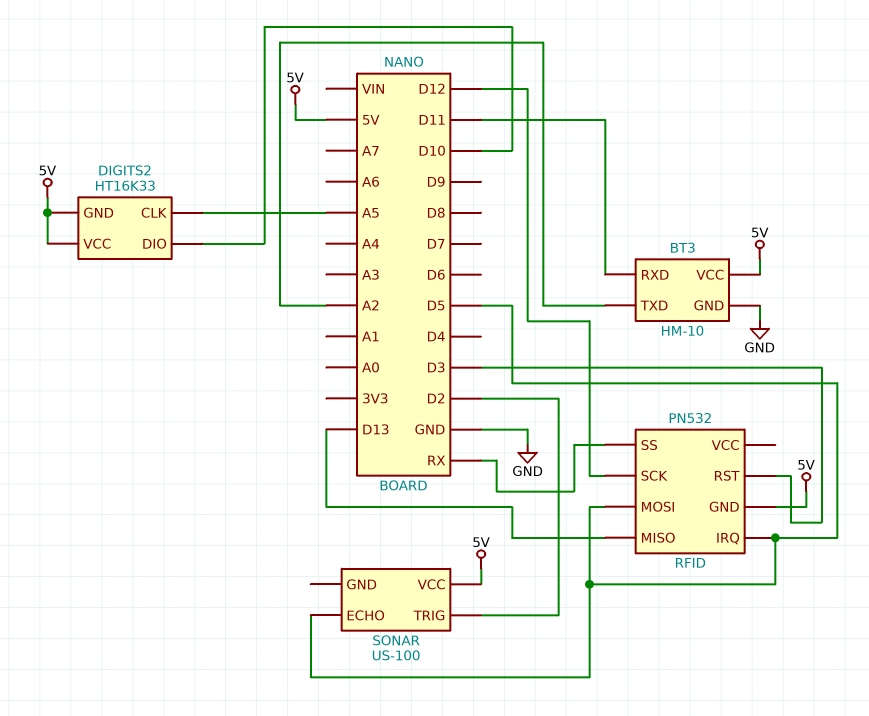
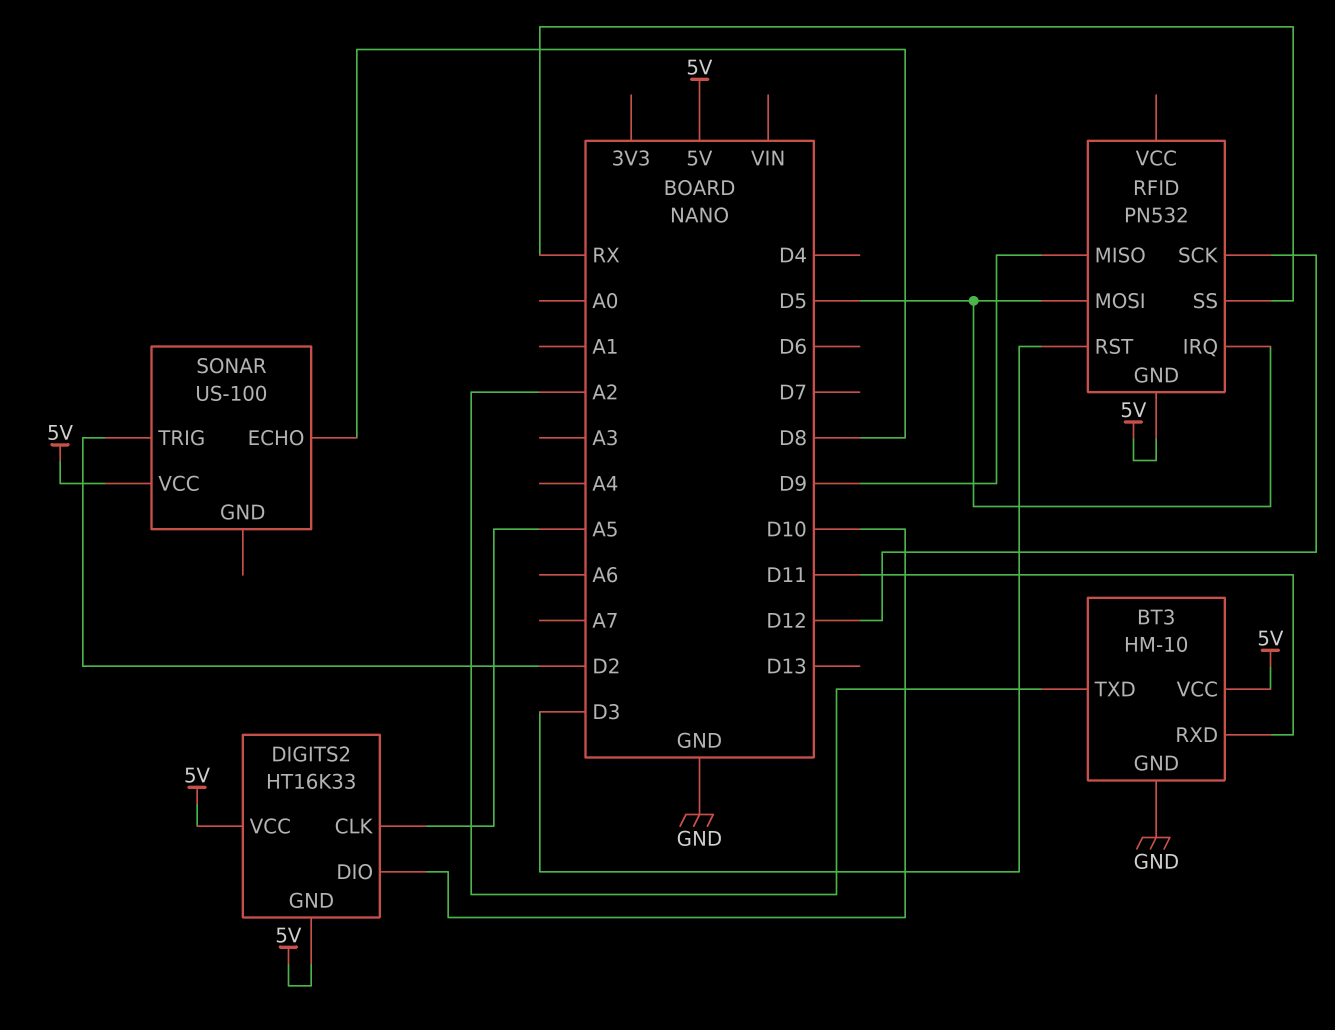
RFID pin MISO: D13 -> D9
SONAR pin ECHO: D5 -> D8

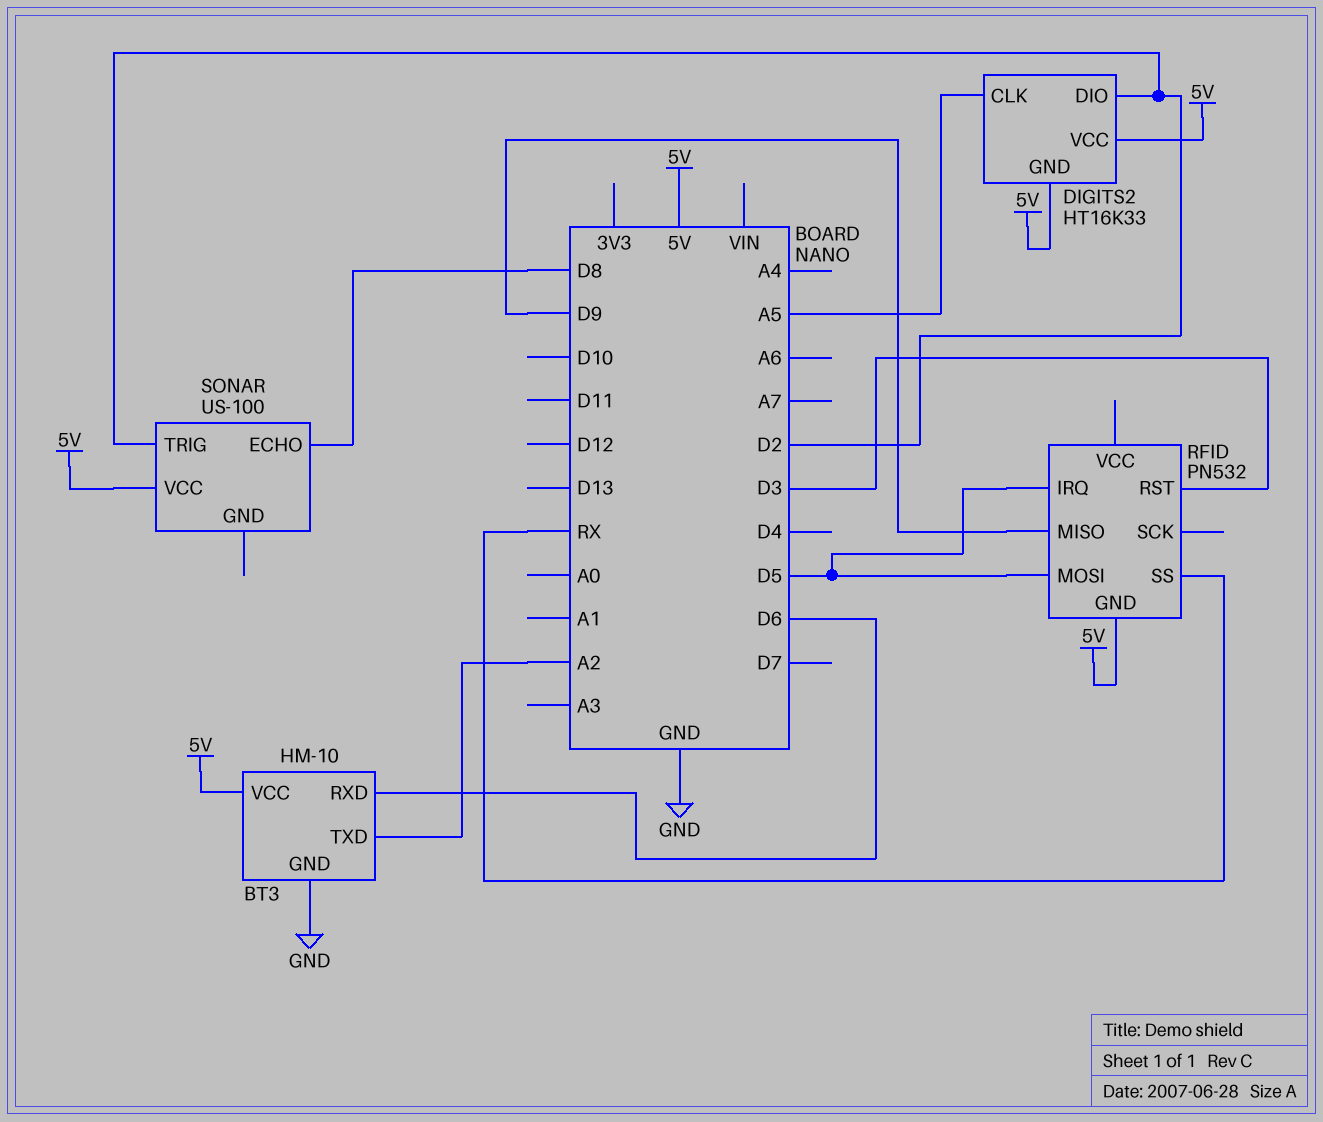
BT3 pin RXD: D11 -> D6
DIGITS2 pin DIO: D10 -> D2
RFID pin SCK: D12 -> none

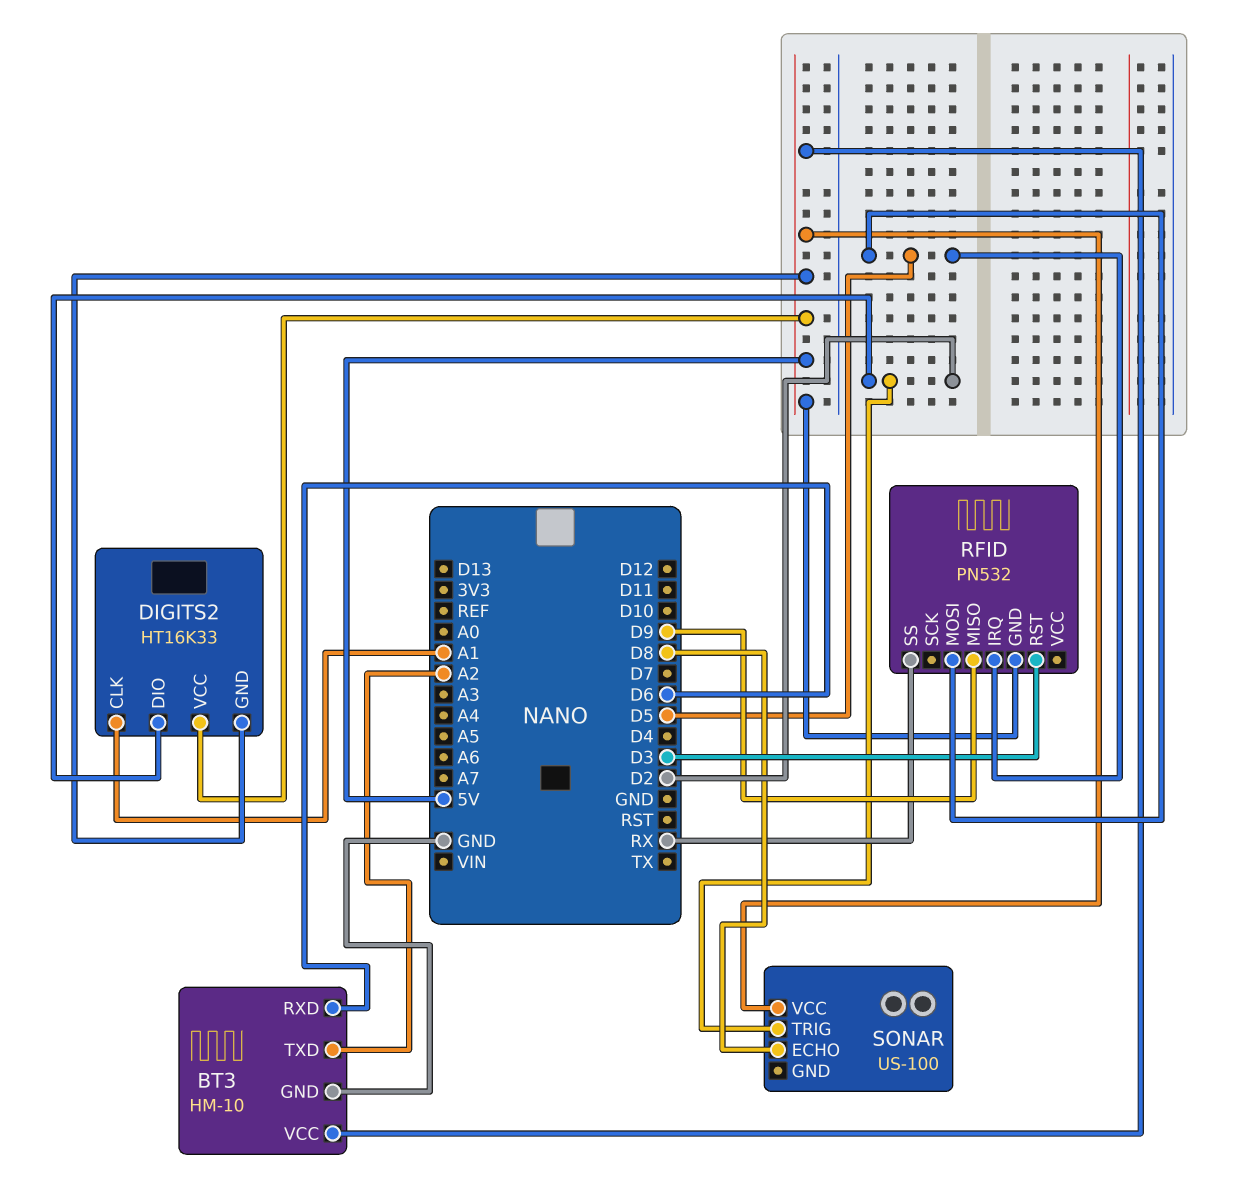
DIGITS2 pin CLK: A5 -> A1

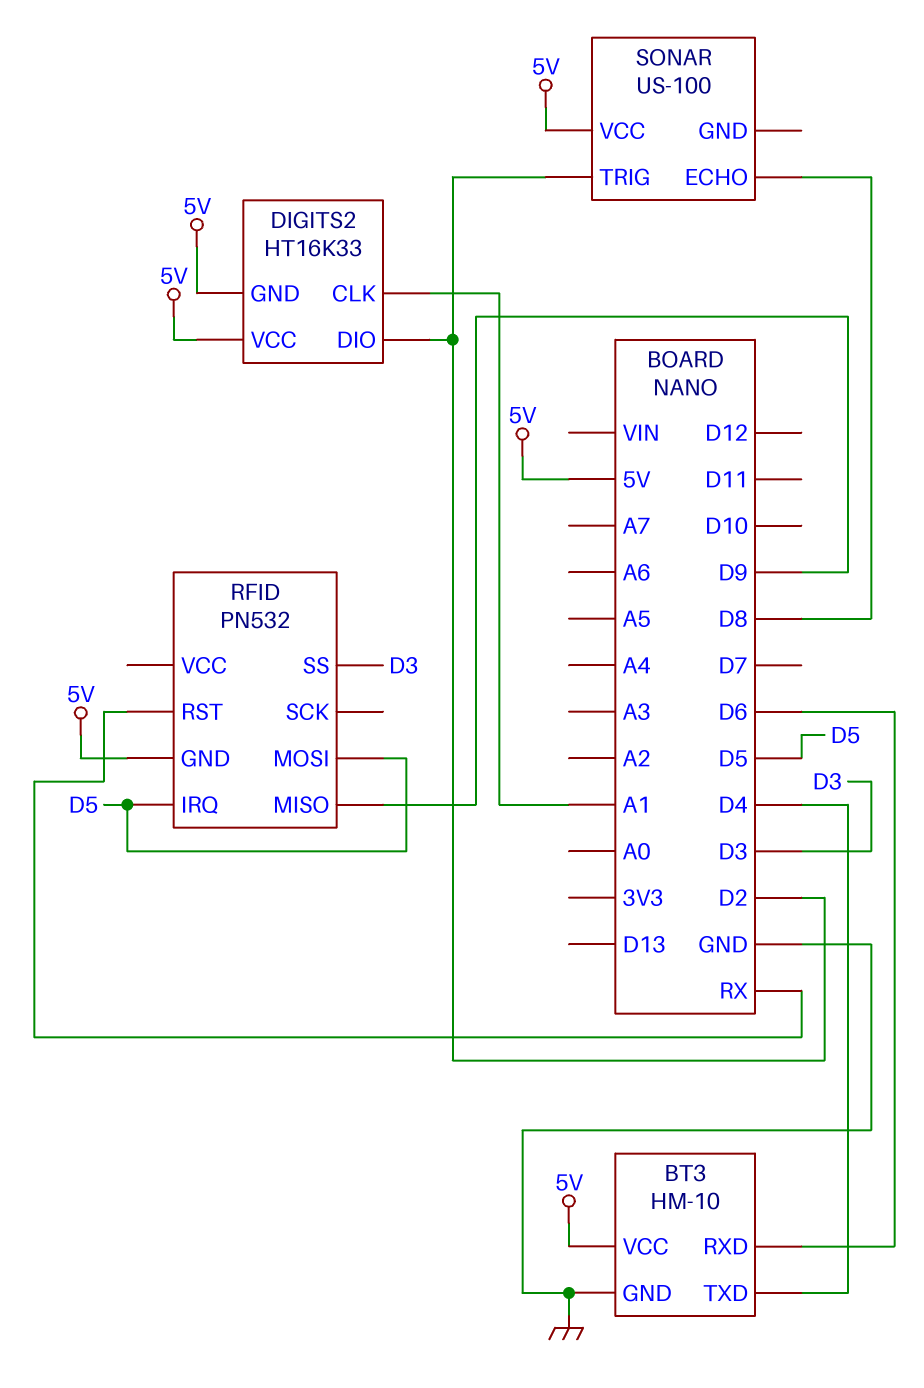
BT3 pin TXD: A2 -> D4
RFID pin RST: D3 -> RX
RFID pin SS: RX -> D3

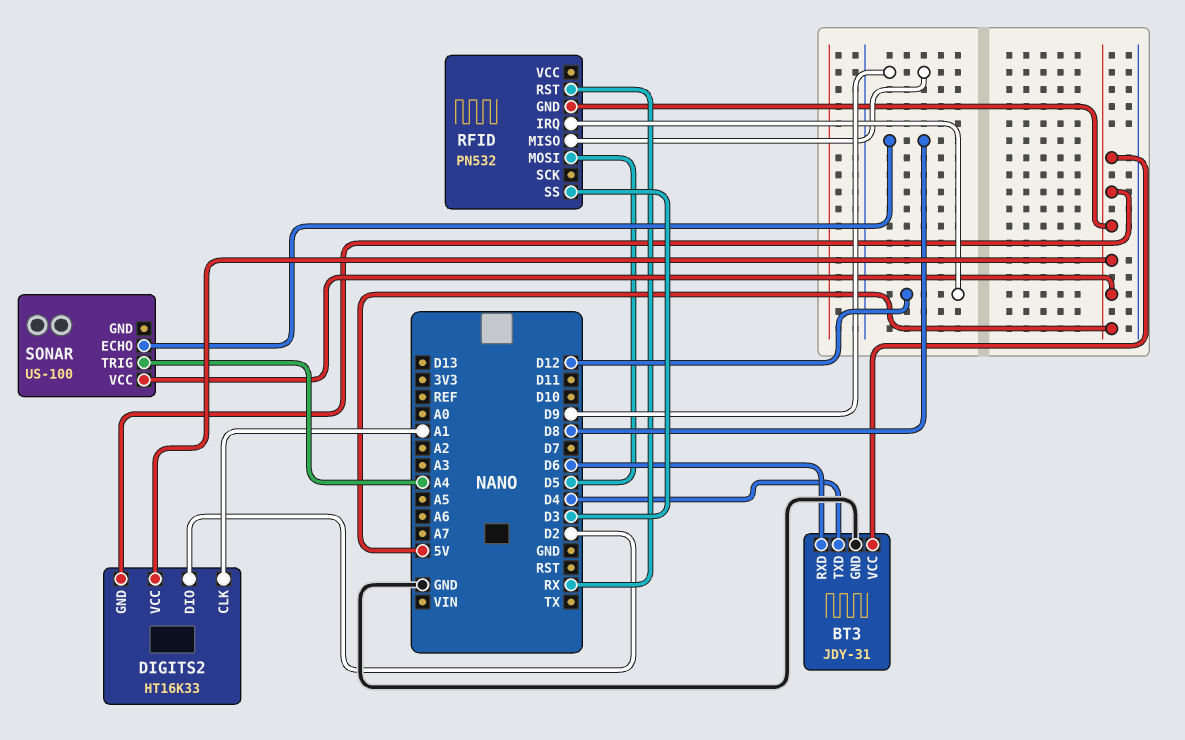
BT3: HM-10 -> JDY-31
RFID pin IRQ: D5 -> D12
SONAR pin TRIG: D2 -> A4

